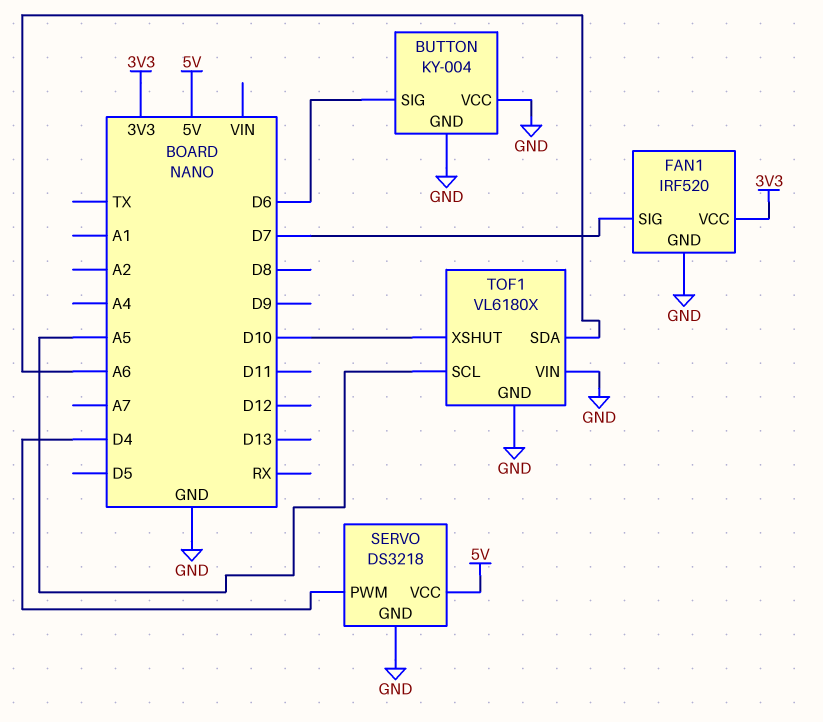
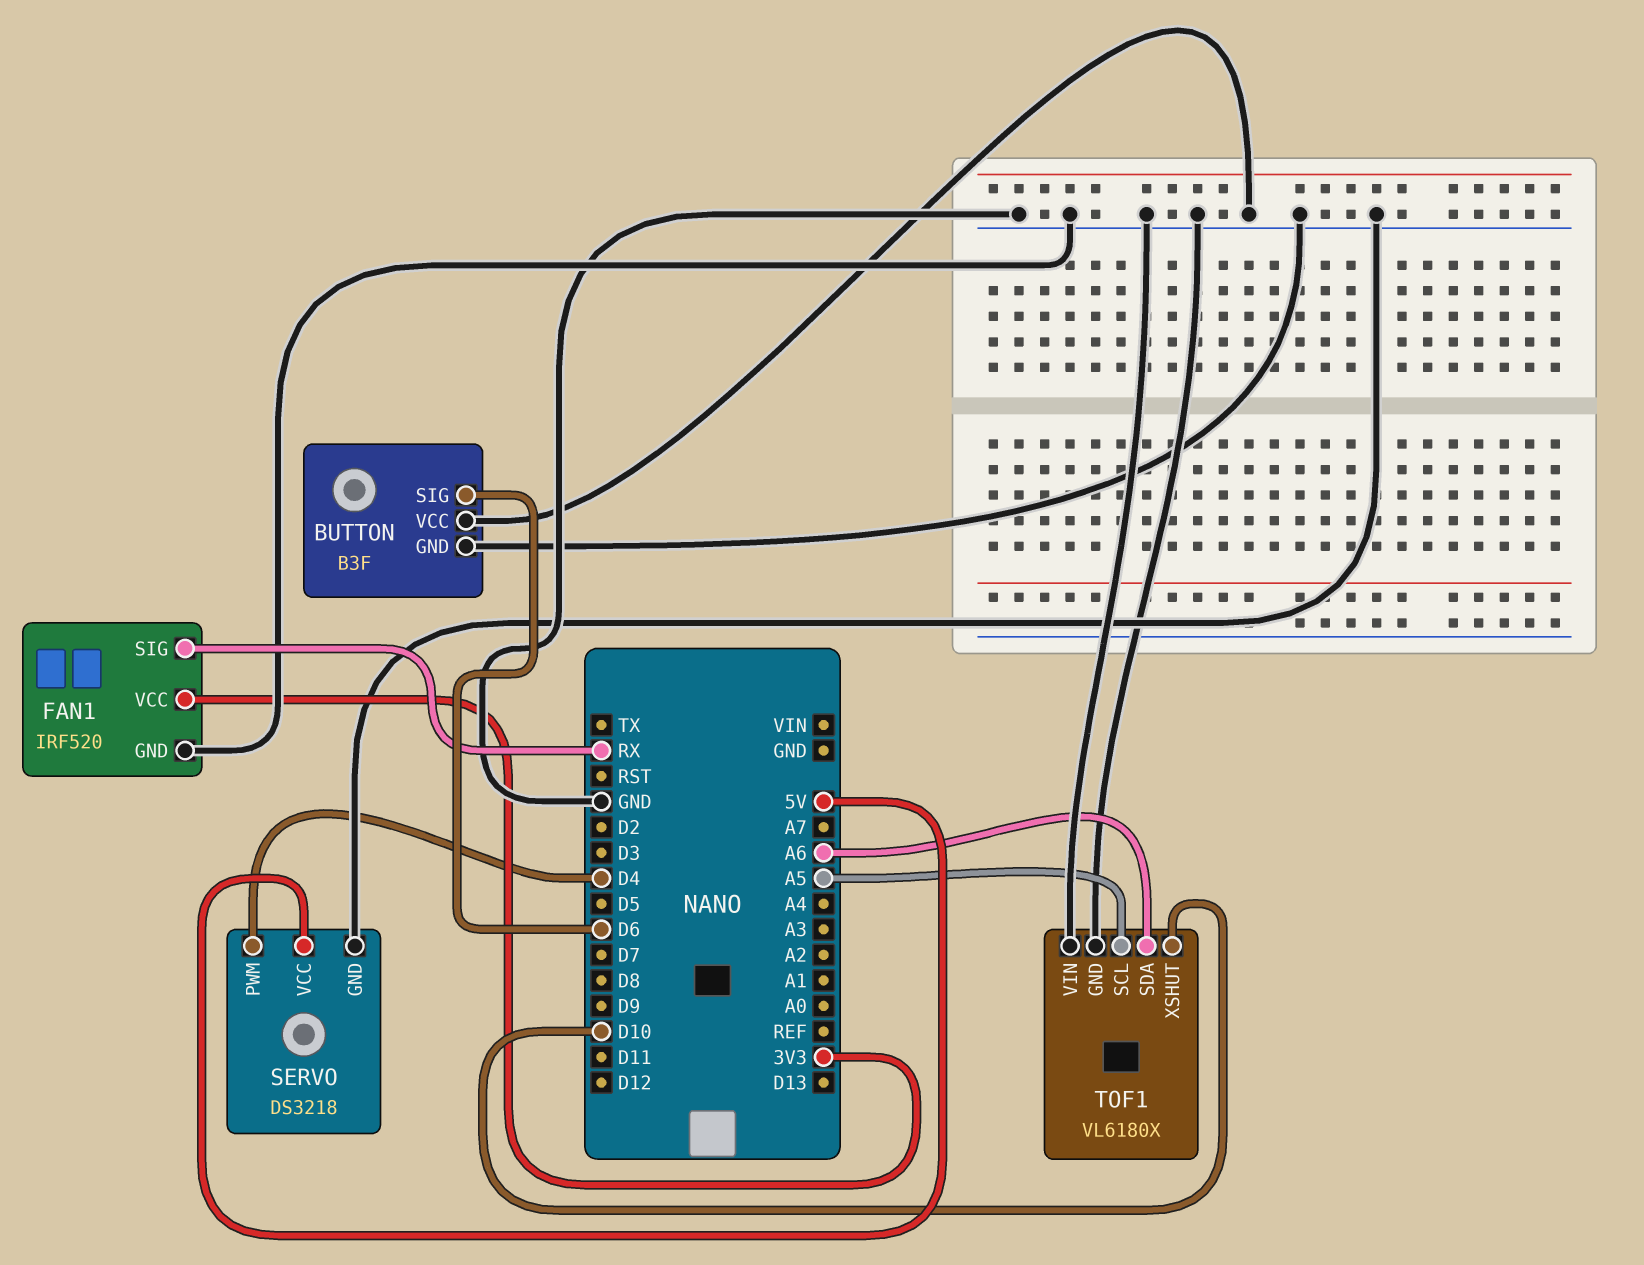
BUTTON: KY-004 -> B3F
FAN1 pin SIG: D7 -> RX

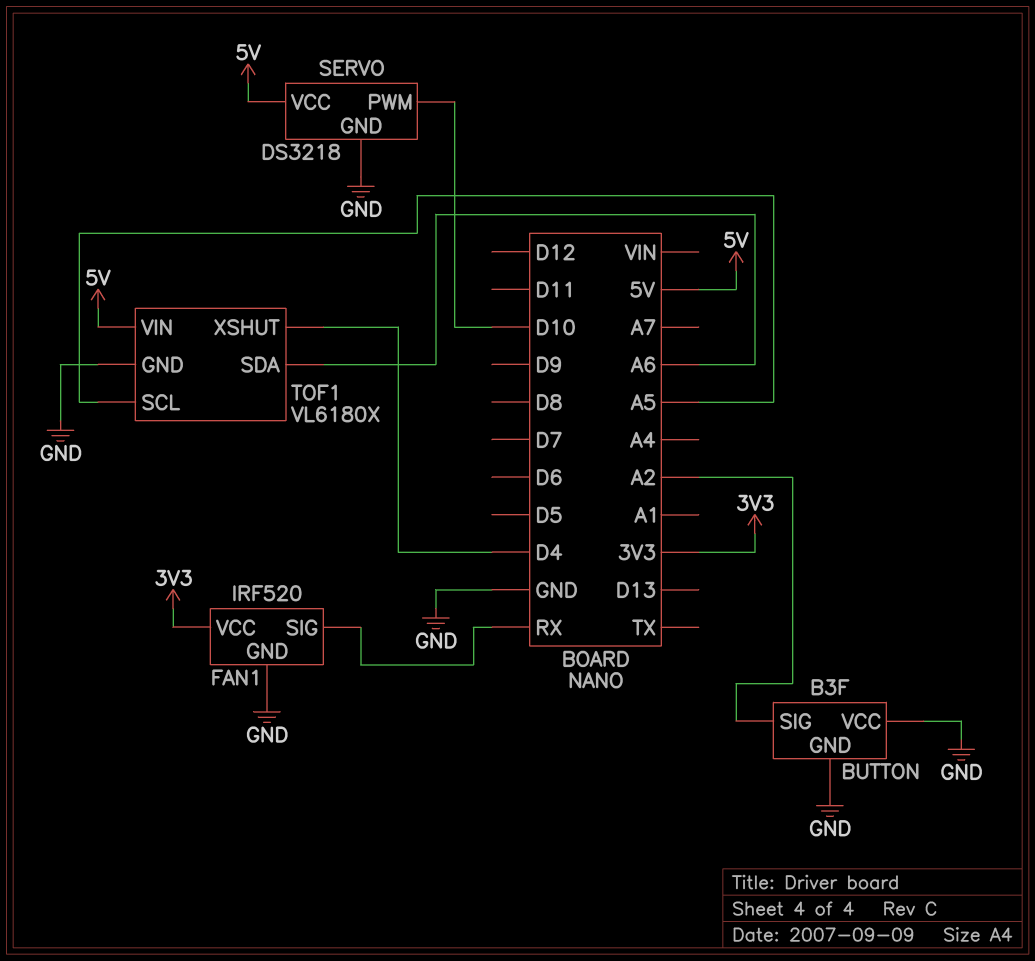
BUTTON pin SIG: D6 -> A2
SERVO pin PWM: D4 -> D10
TOF1 pin VIN: GND -> 5V
TOF1 pin XSHUT: D10 -> D4

